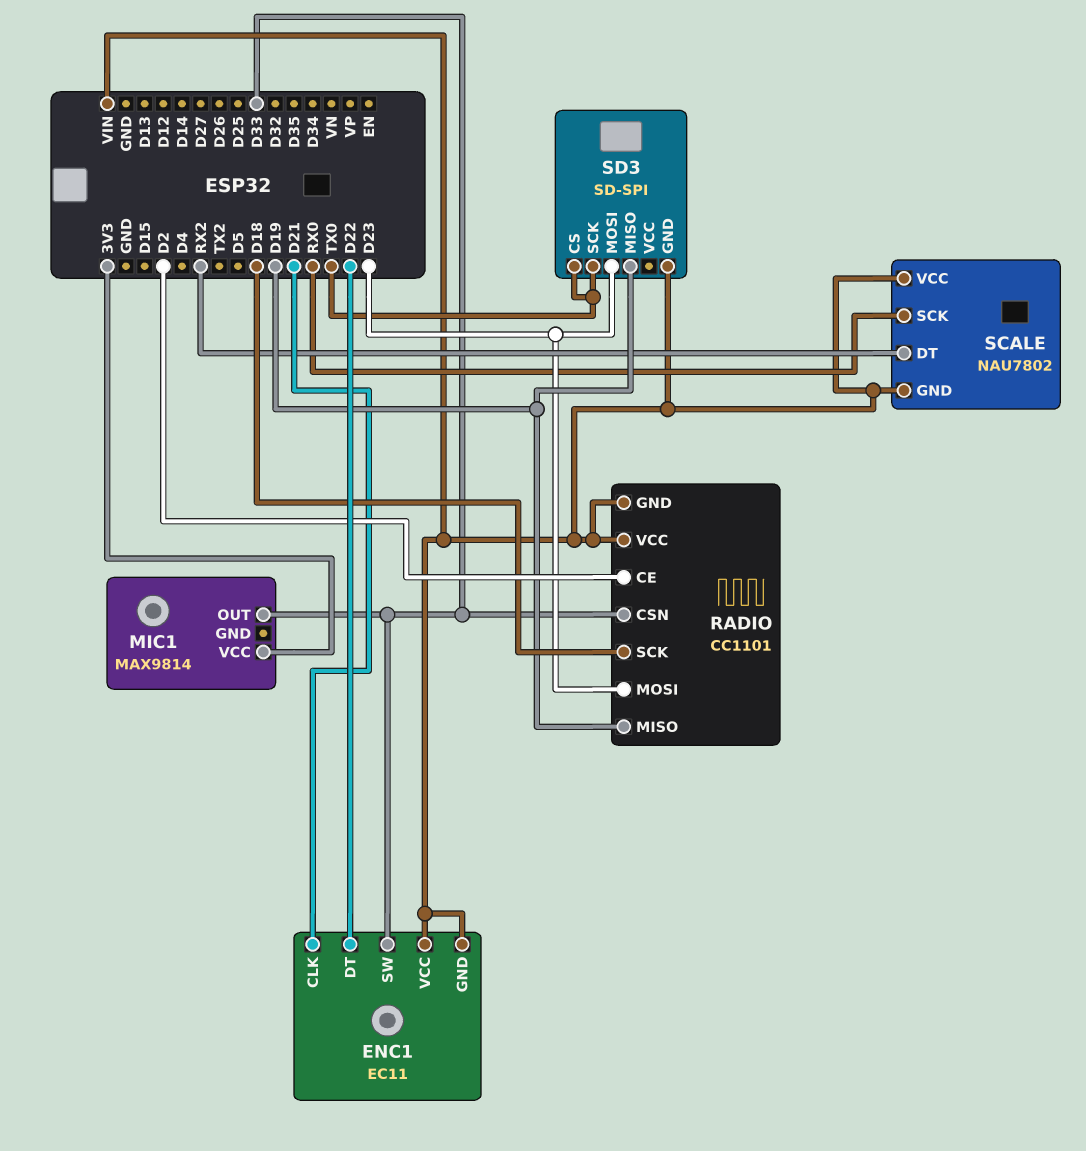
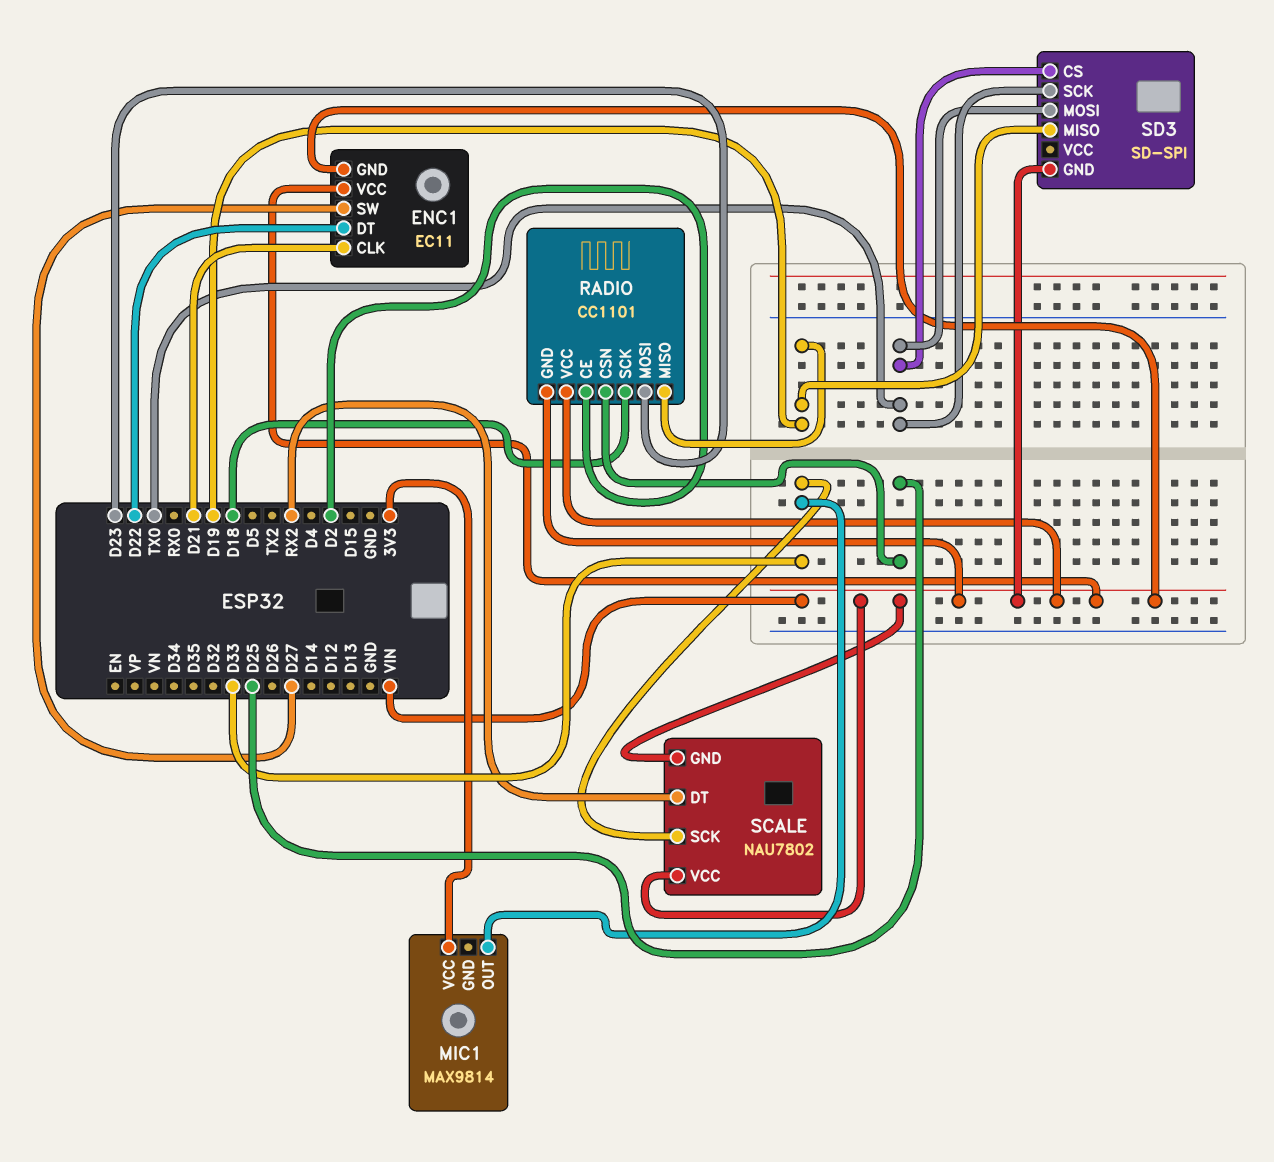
ENC1 pin SW: D33 -> D27
RADIO pin CSN: D33 -> D25
SCALE pin SCK: RX0 -> D33
SD3 pin MOSI: D23 -> TX0

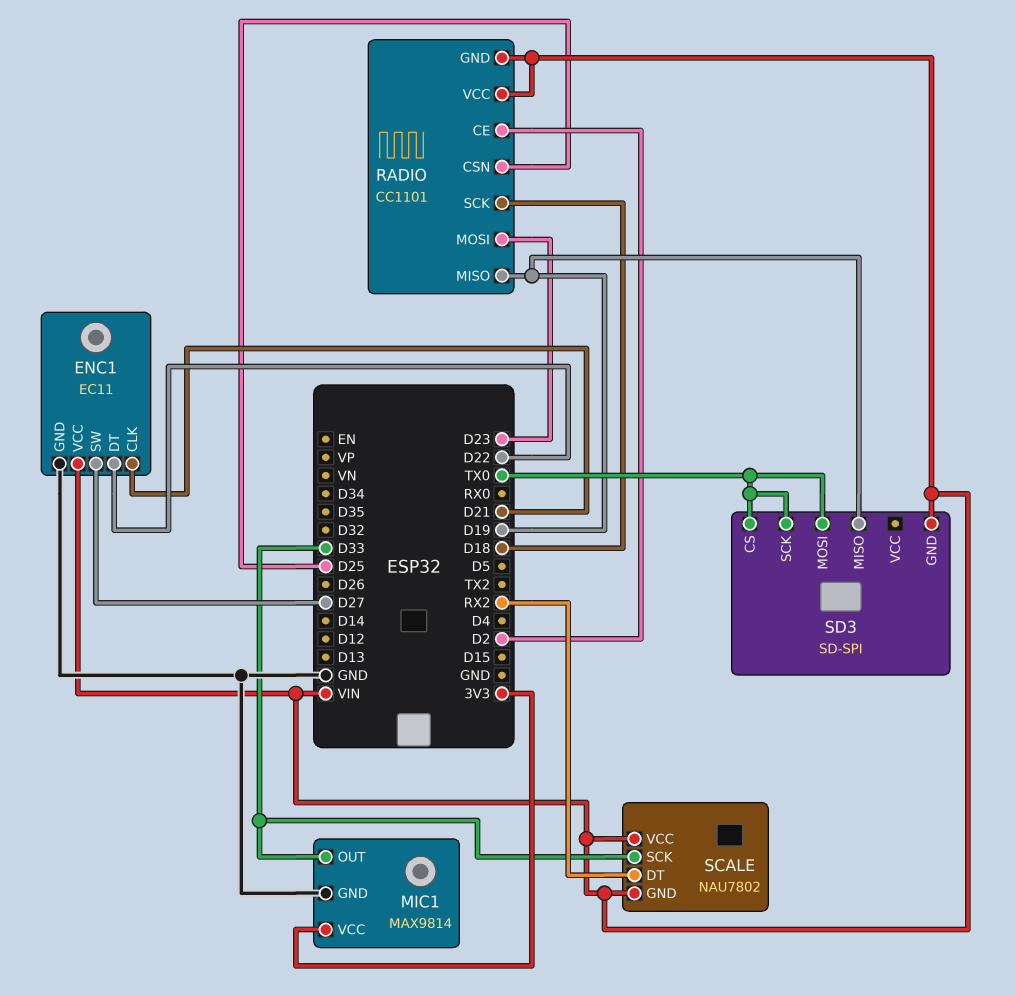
ENC1 pin GND: VIN -> GND
MIC1 pin GND: none -> GND

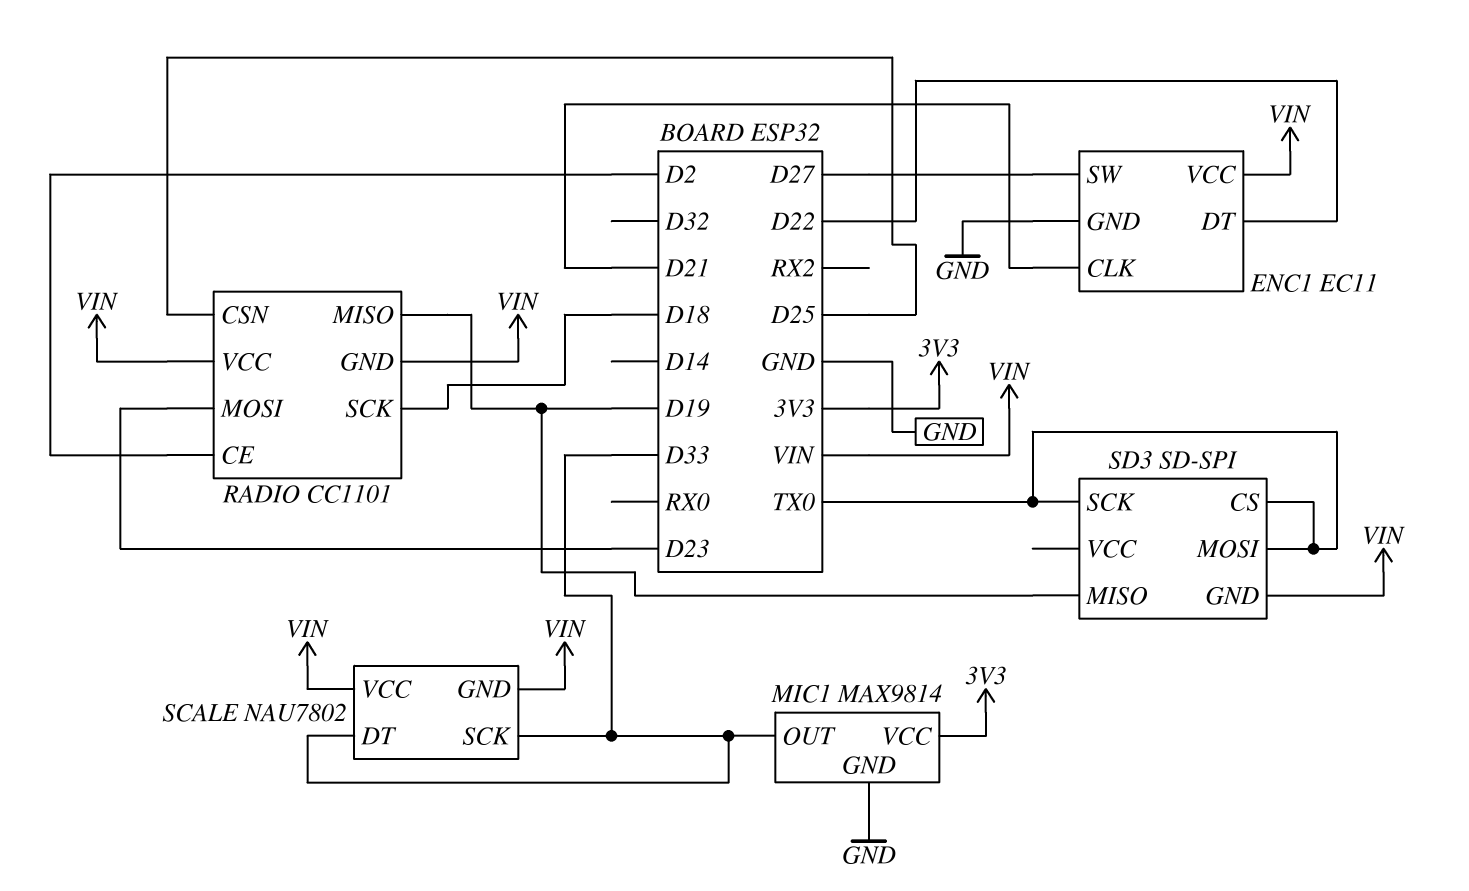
SCALE pin DT: RX2 -> D33

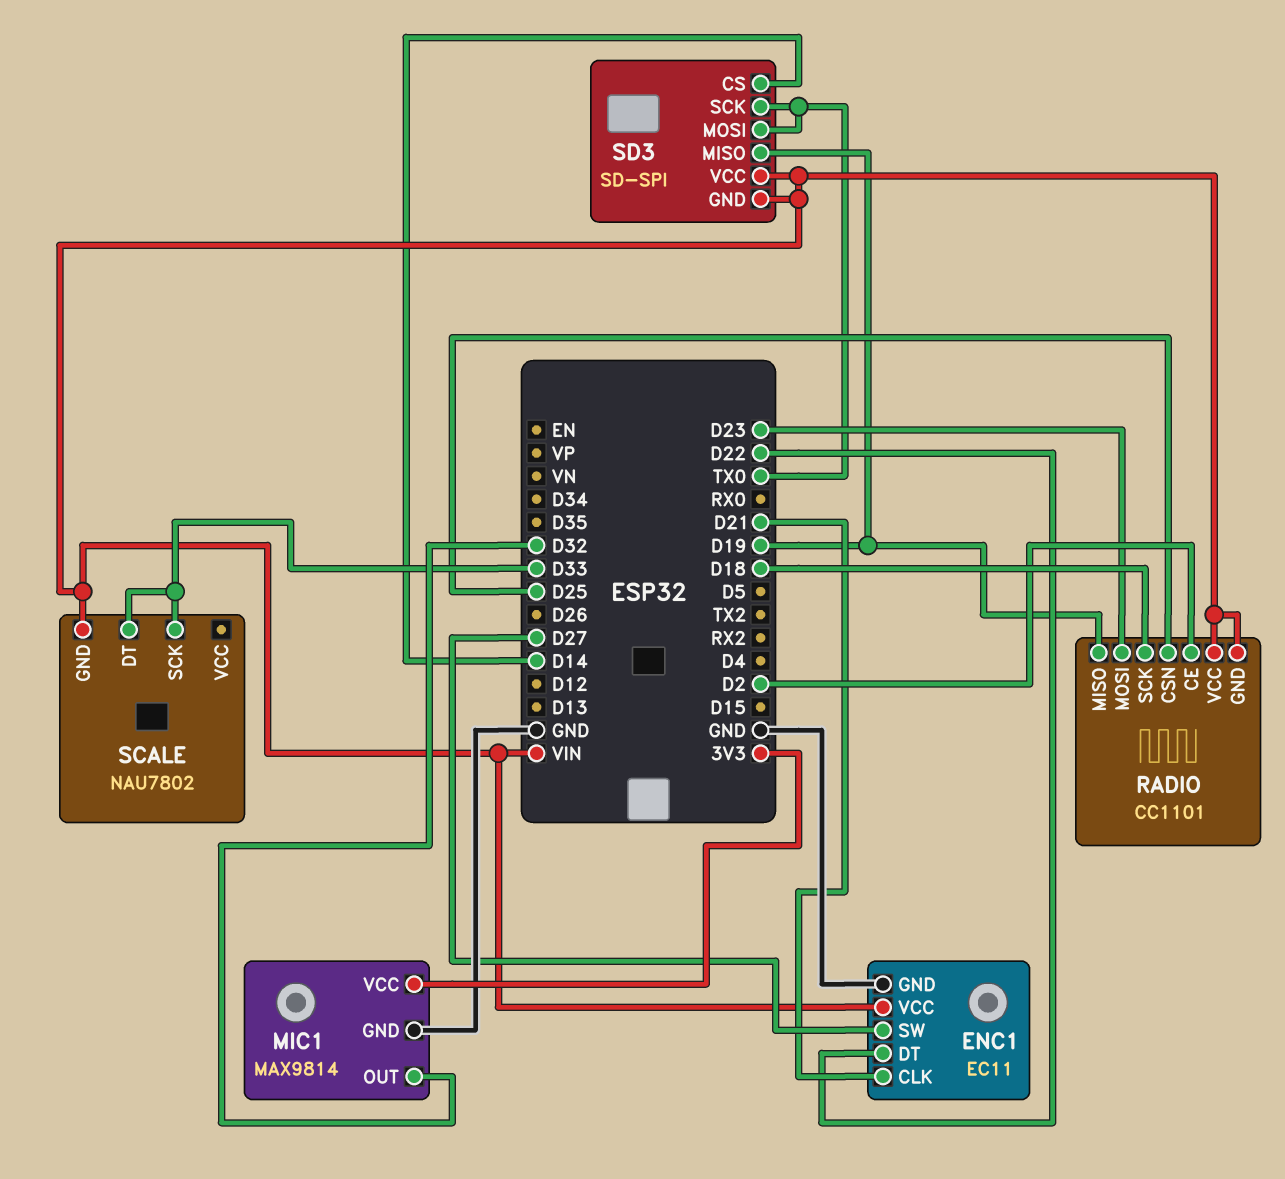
MIC1 pin OUT: D33 -> D32
SCALE pin VCC: VIN -> none
SD3 pin CS: TX0 -> D14
SD3 pin VCC: none -> VIN

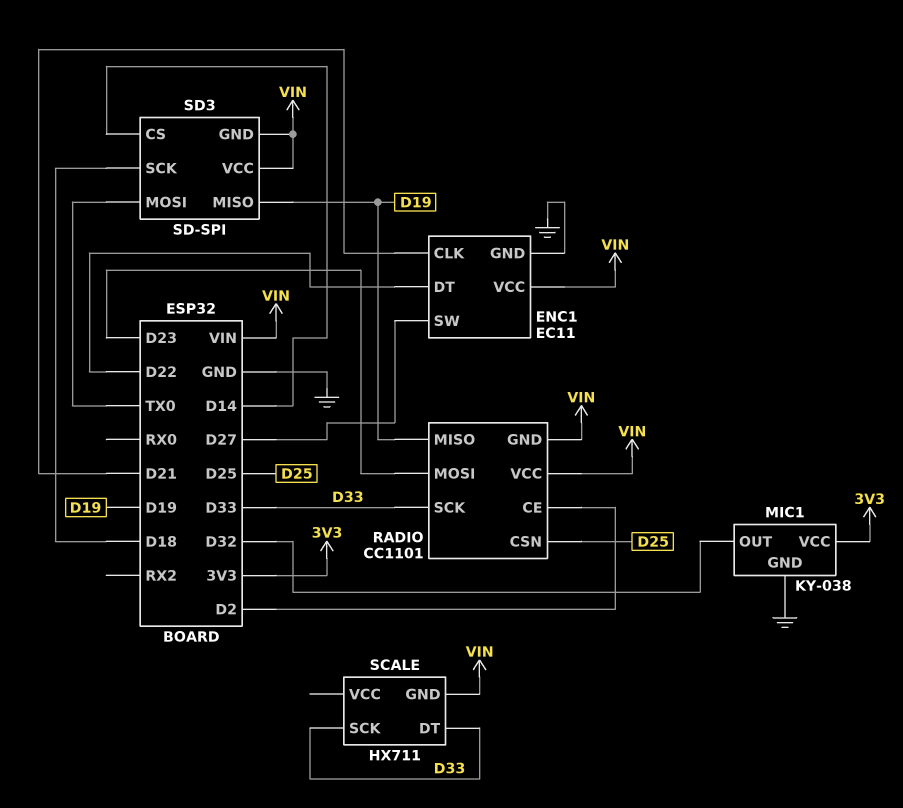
MIC1: MAX9814 -> KY-038
RADIO pin SCK: D18 -> D33
SCALE: NAU7802 -> HX711
SD3 pin SCK: TX0 -> D18

